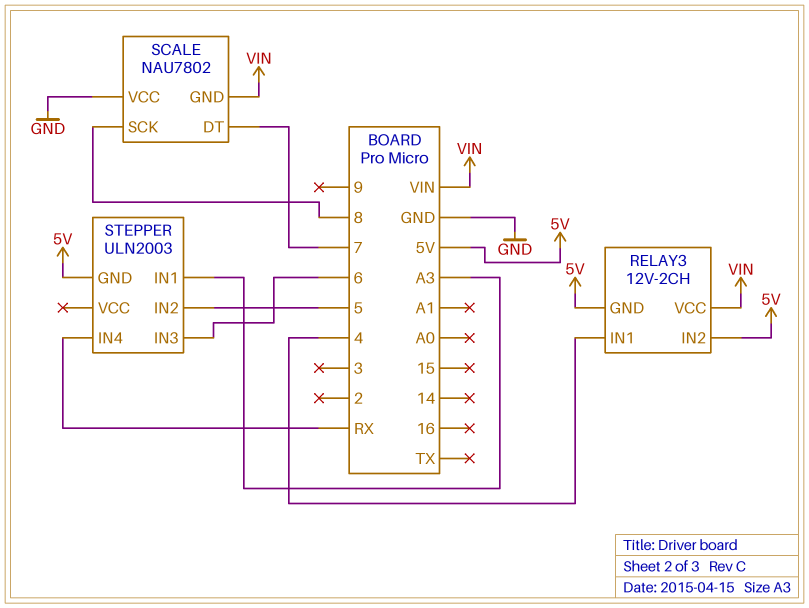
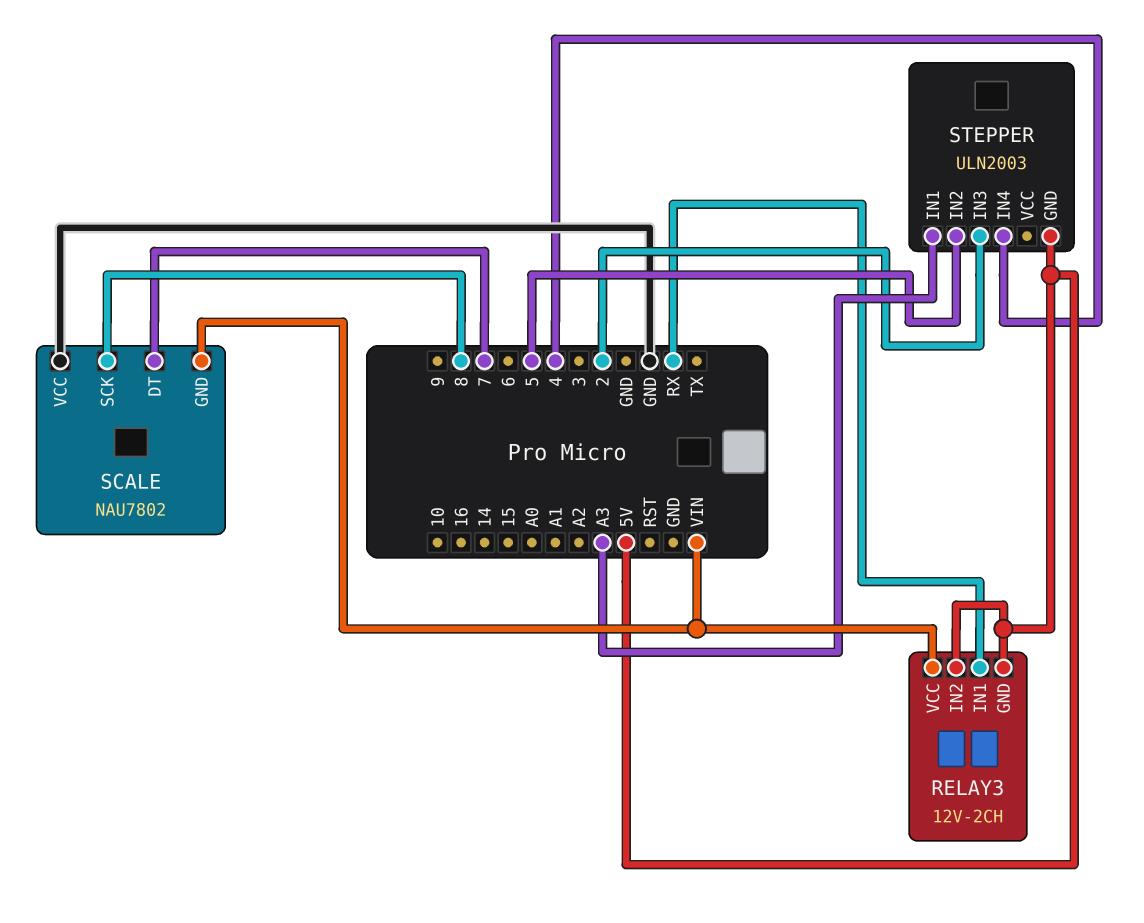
RELAY3 pin IN1: 4 -> RX
STEPPER pin IN3: 6 -> 2
STEPPER pin IN4: RX -> 4

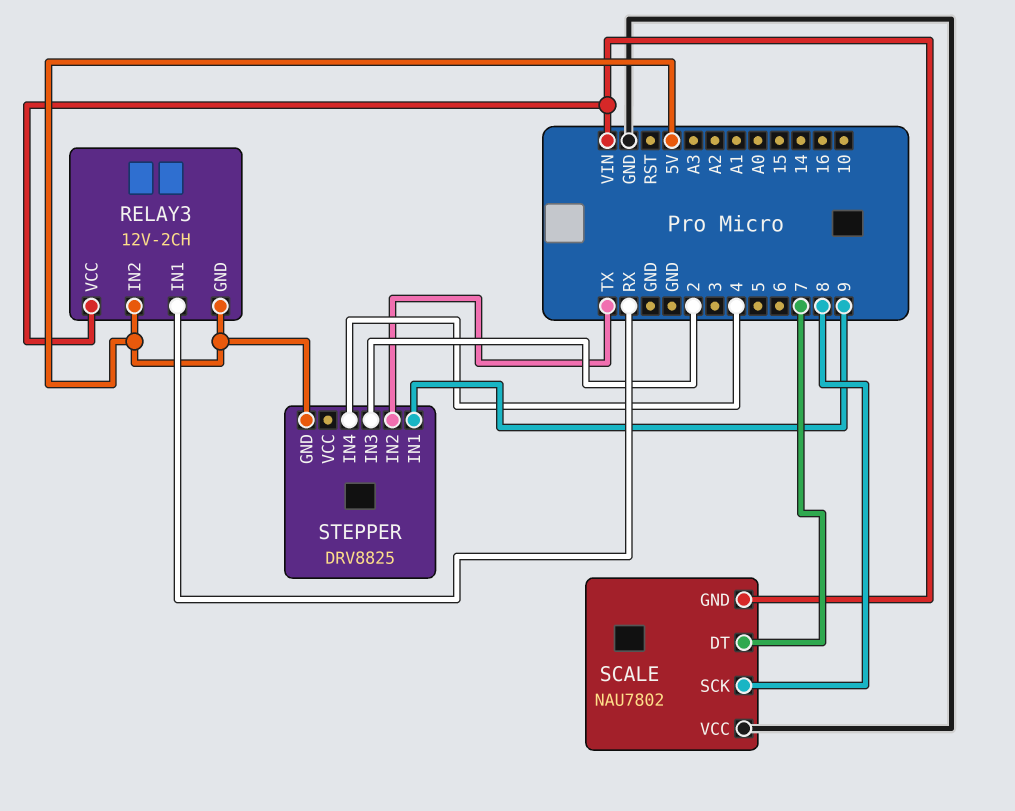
STEPPER: ULN2003 -> DRV8825
STEPPER pin IN1: A3 -> 9
STEPPER pin IN2: 5 -> TX

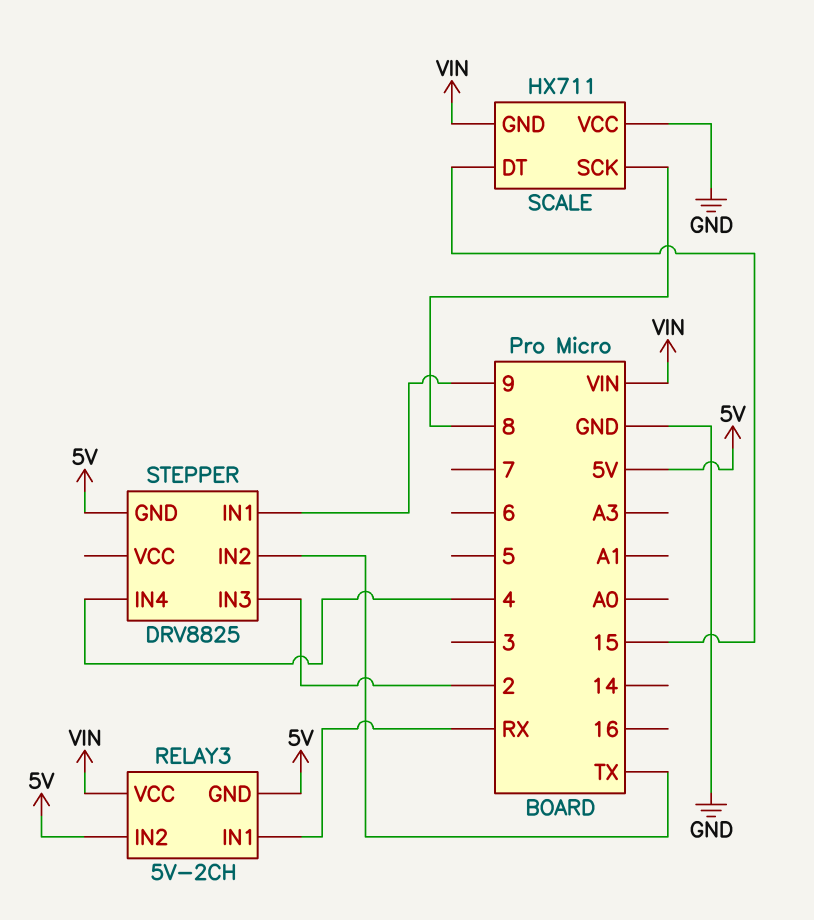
RELAY3: 12V-2CH -> 5V-2CH
SCALE: NAU7802 -> HX711
SCALE pin DT: 7 -> 15

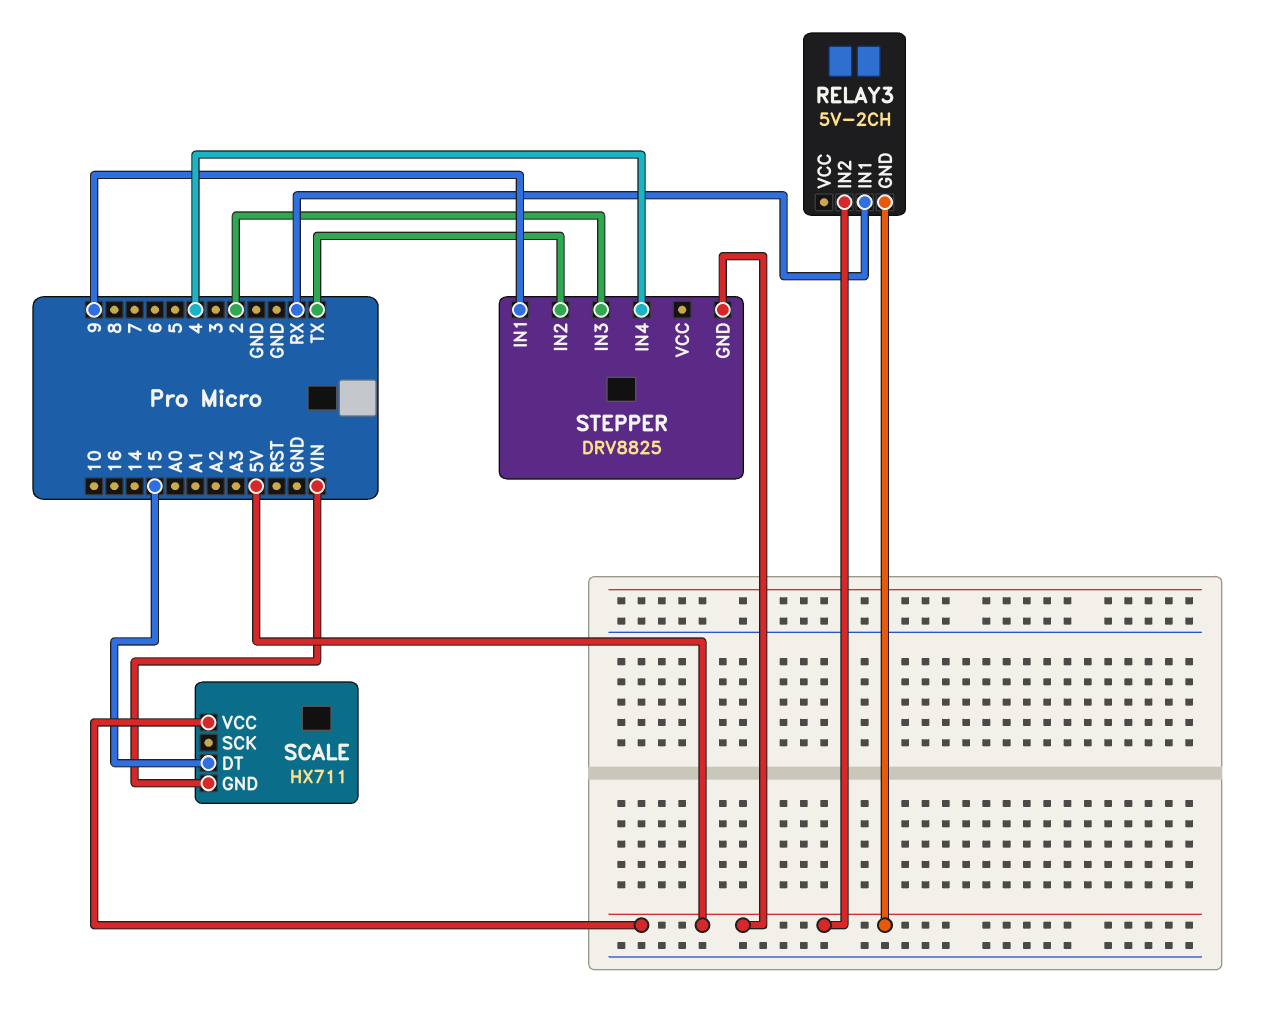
RELAY3 pin VCC: VIN -> none
SCALE pin SCK: 8 -> none
SCALE pin VCC: GND -> 5V

